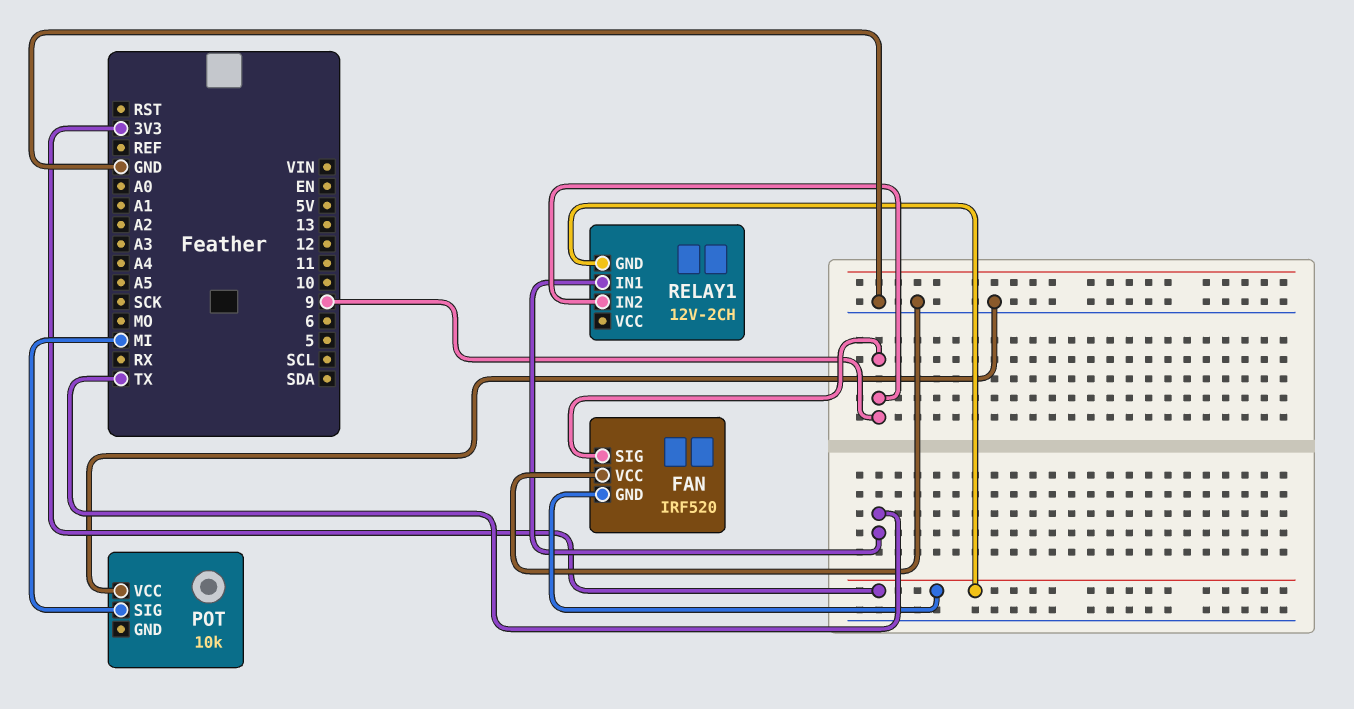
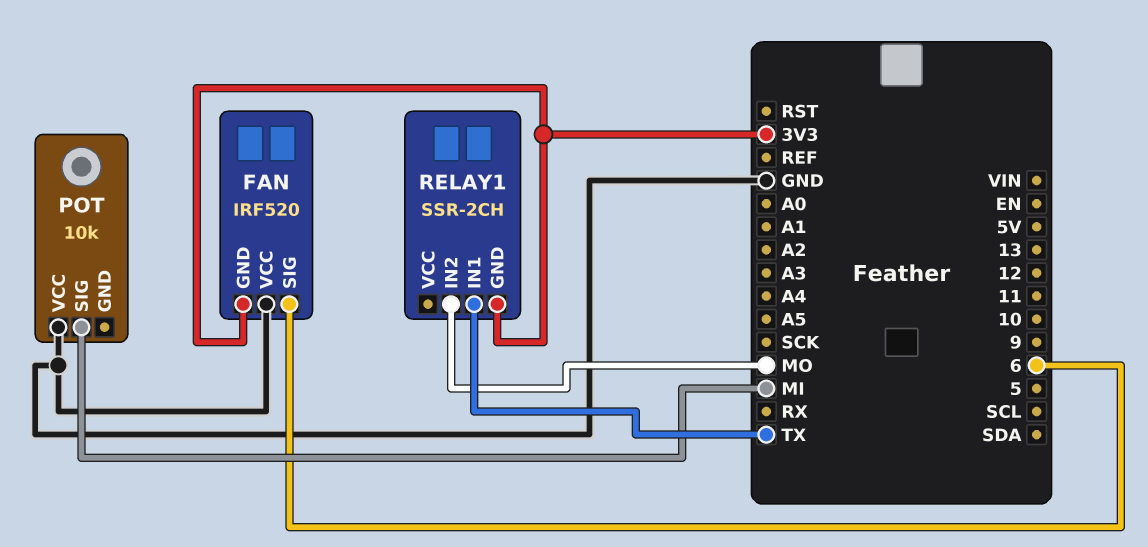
FAN pin SIG: 9 -> 6
RELAY1: 12V-2CH -> SSR-2CH
RELAY1 pin IN2: 9 -> MO

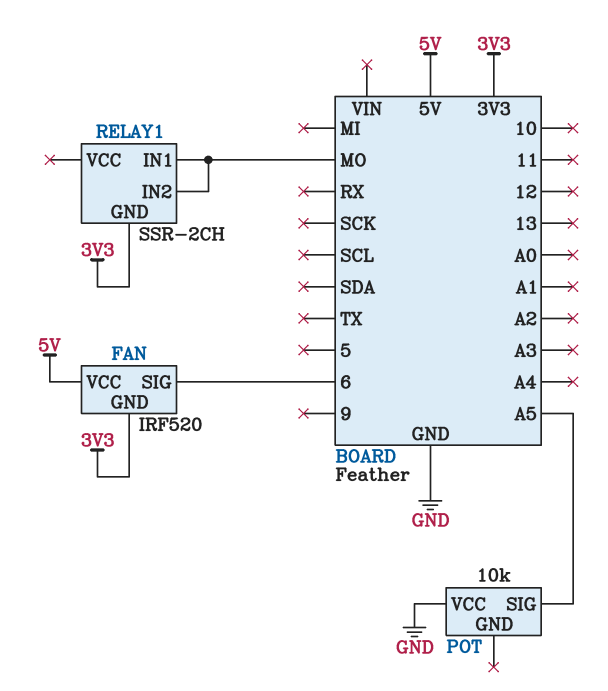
FAN pin VCC: GND -> 5V
POT pin SIG: MI -> A5
RELAY1 pin IN1: TX -> MO

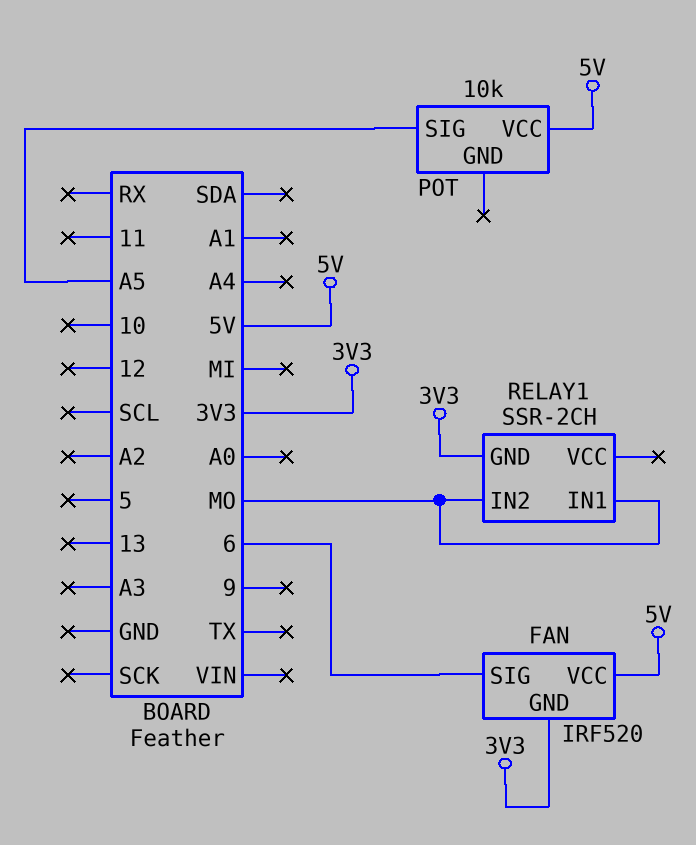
POT pin VCC: GND -> 5V

